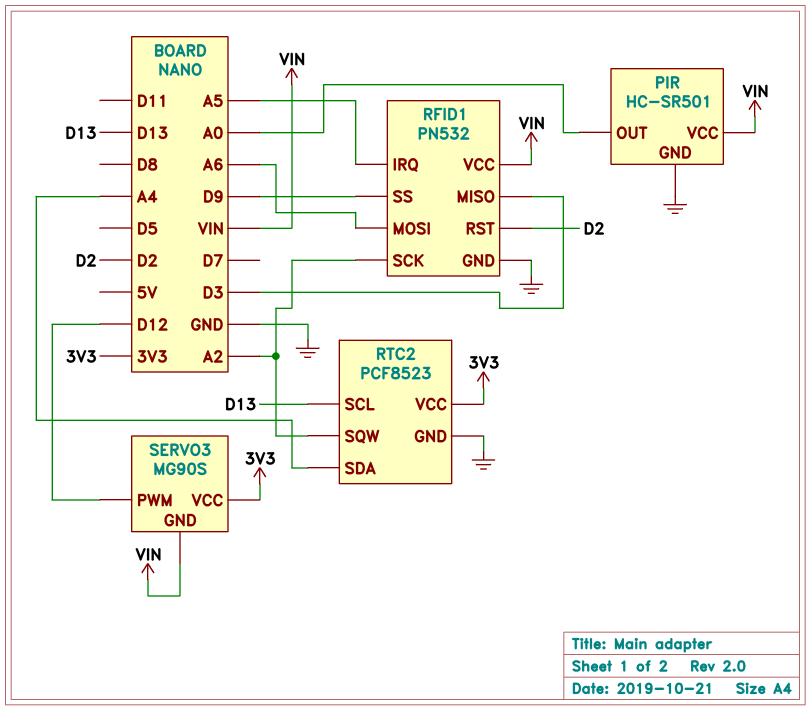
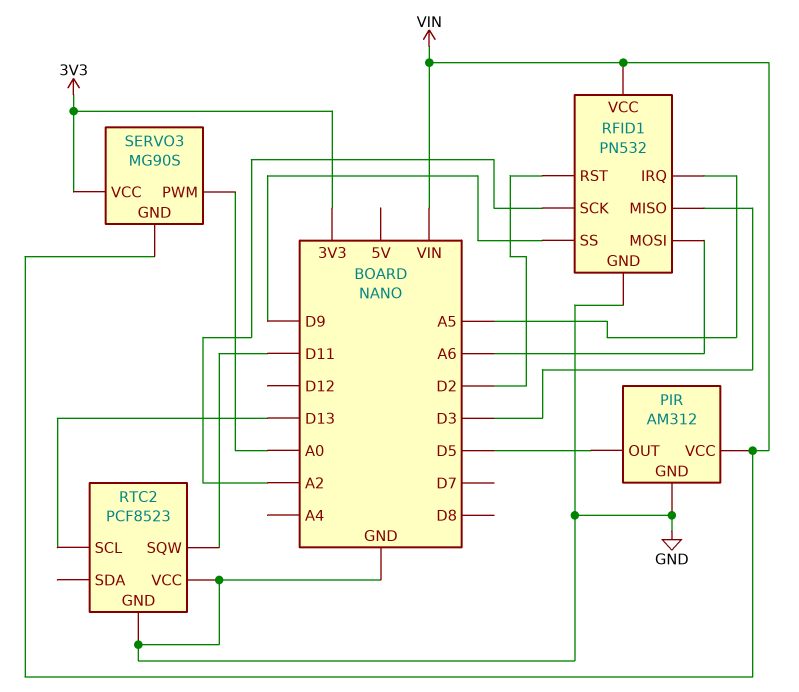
PIR: HC-SR501 -> AM312
PIR pin OUT: A0 -> D5
RTC2 pin SDA: A4 -> none
RTC2 pin SQW: A2 -> D11
RTC2 pin VCC: 3V3 -> GND
SERVO3 pin PWM: D12 -> A0

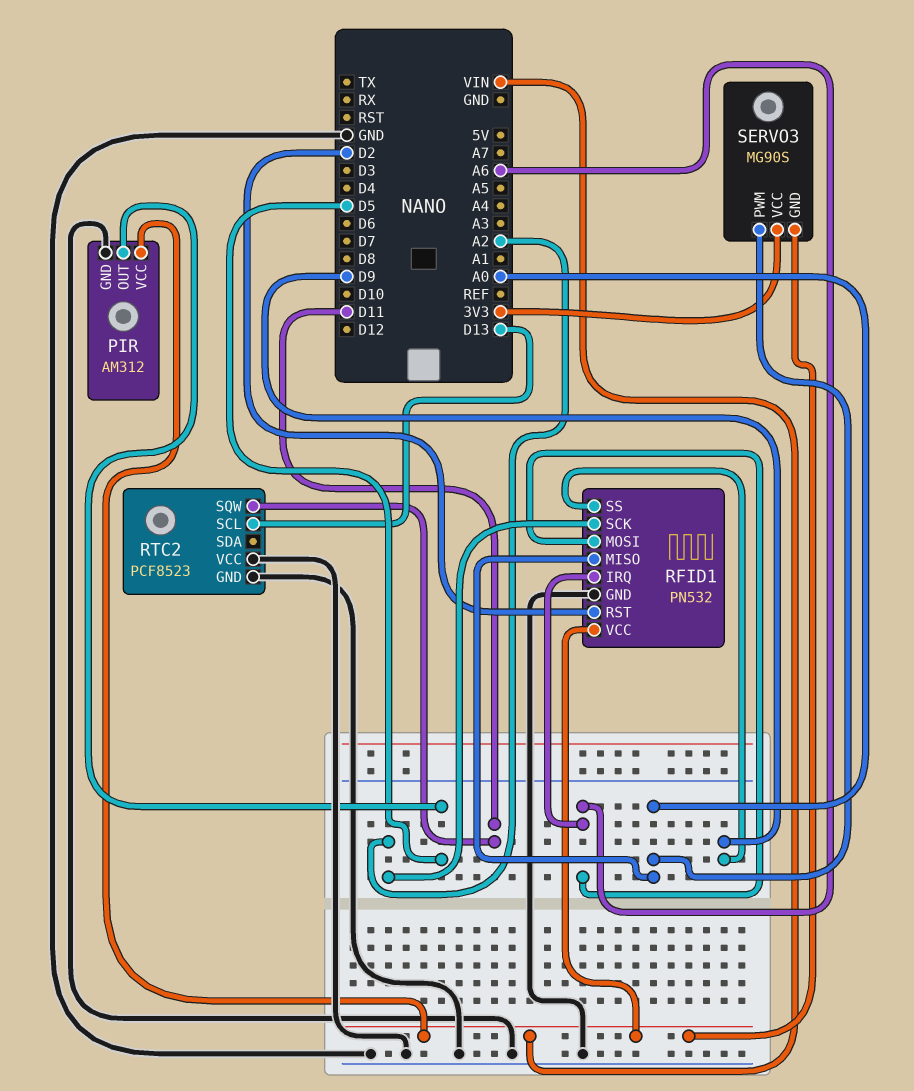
RFID1 pin IRQ: A5 -> A6
RFID1 pin MISO: D3 -> A0

